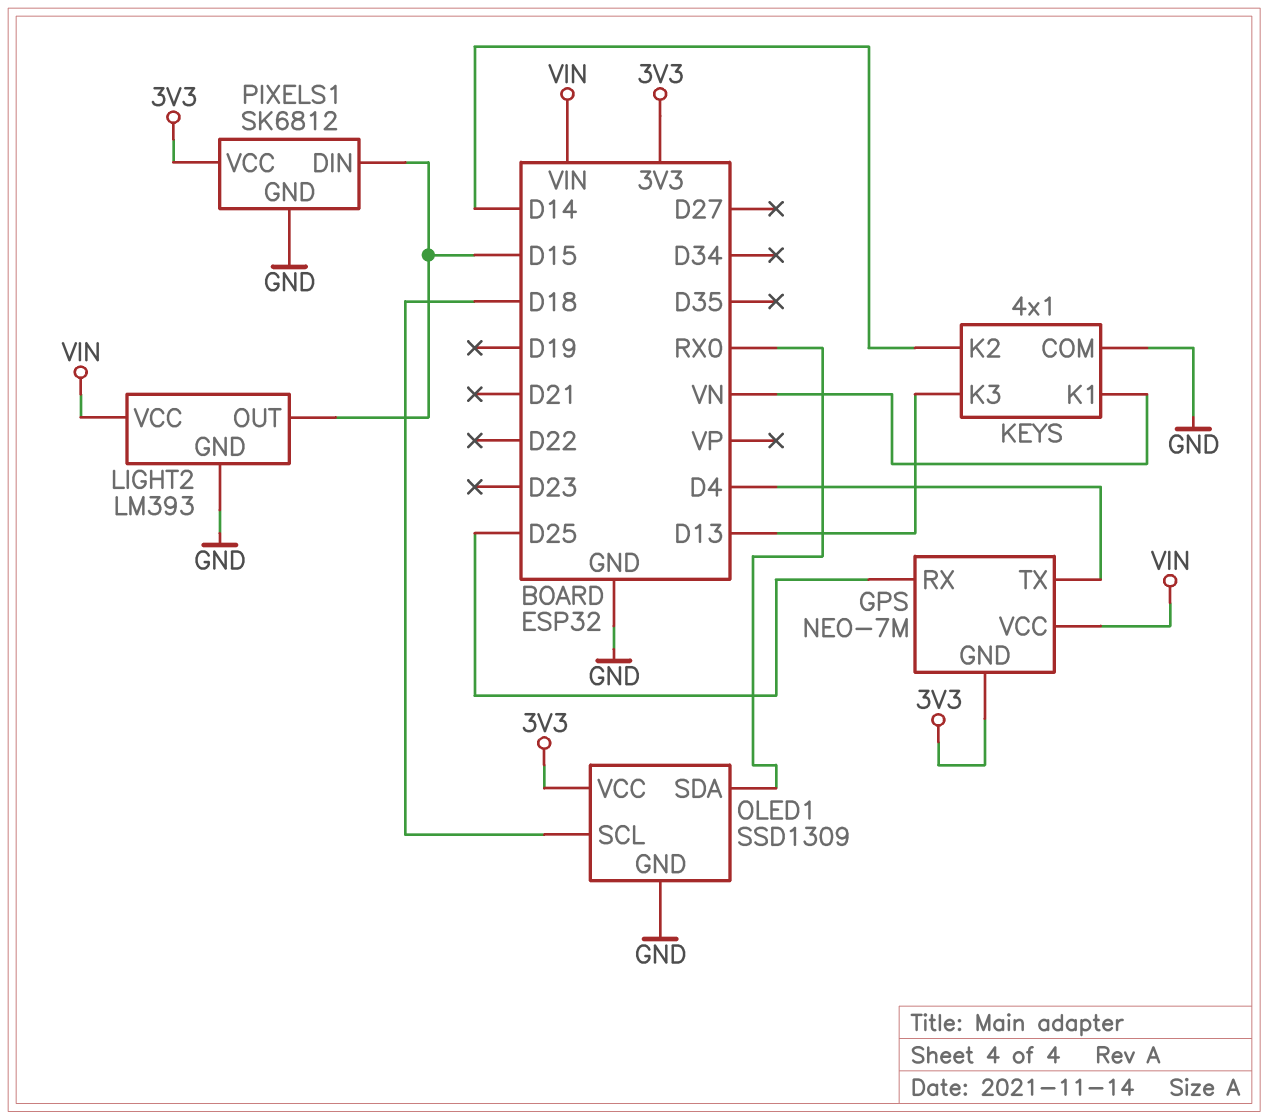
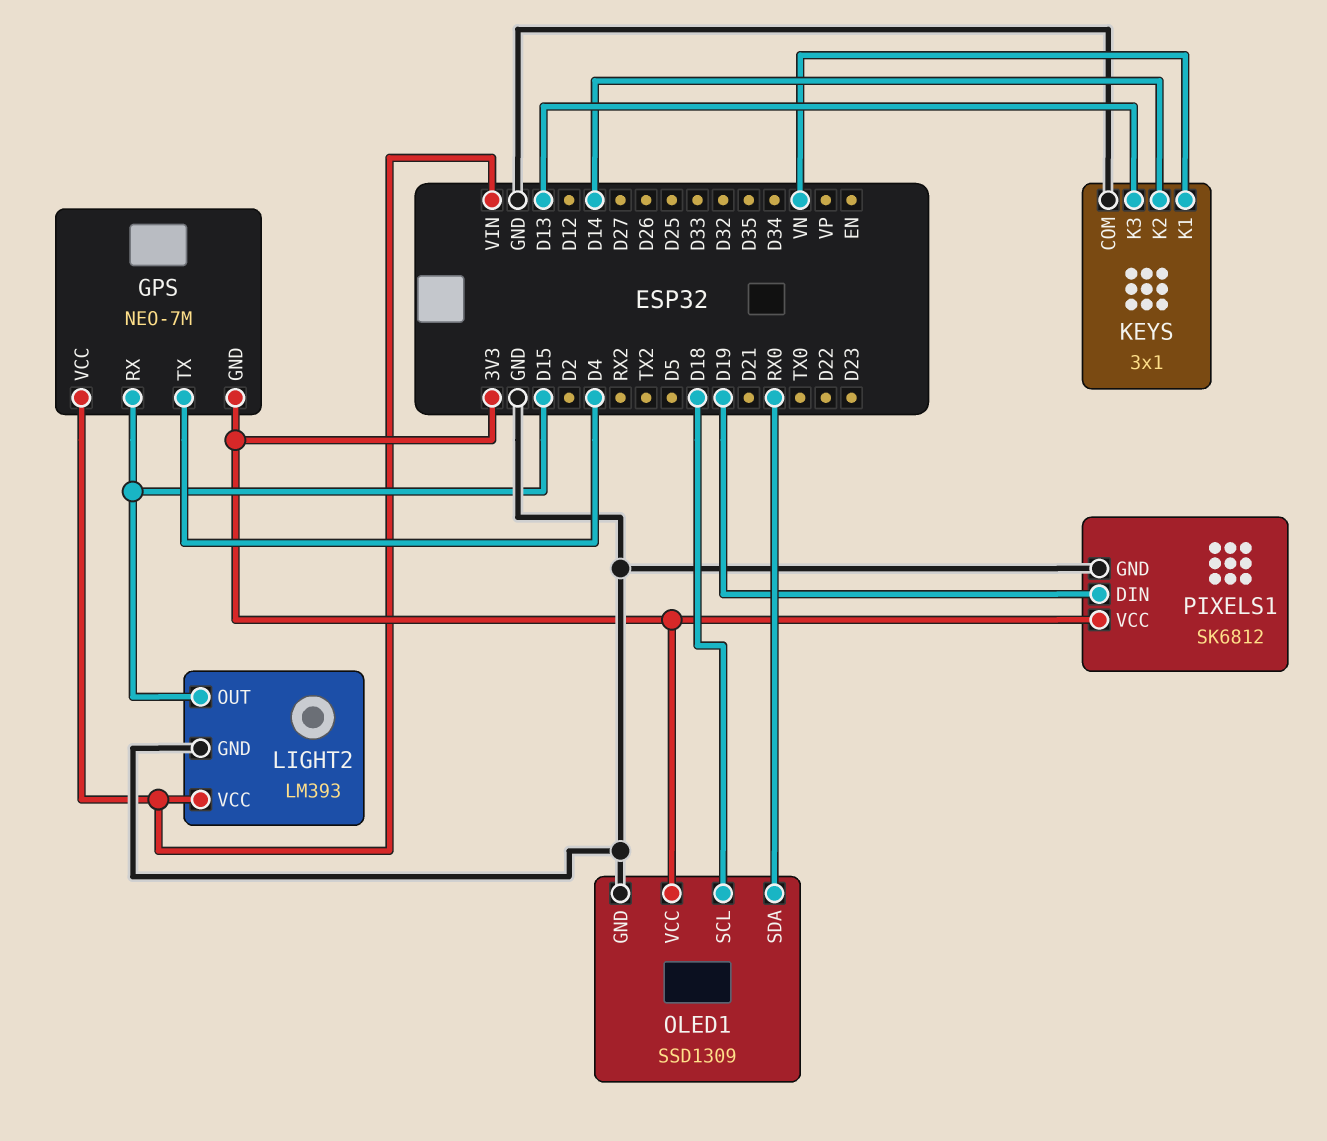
GPS pin RX: D25 -> D15
KEYS: 4x1 -> 3x1
PIXELS1 pin DIN: D15 -> D19

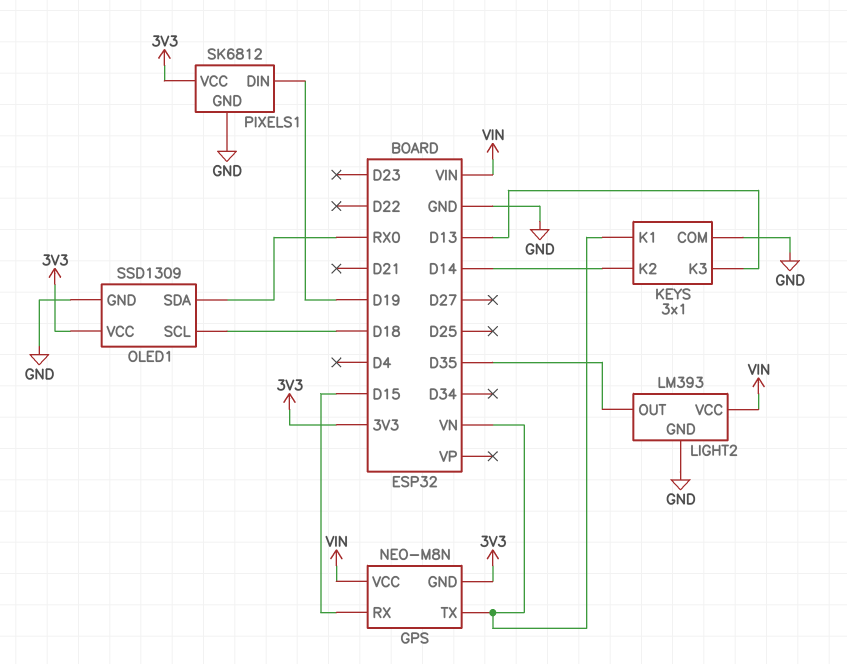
GPS: NEO-7M -> NEO-M8N
GPS pin TX: D4 -> VN
LIGHT2 pin OUT: D15 -> D35

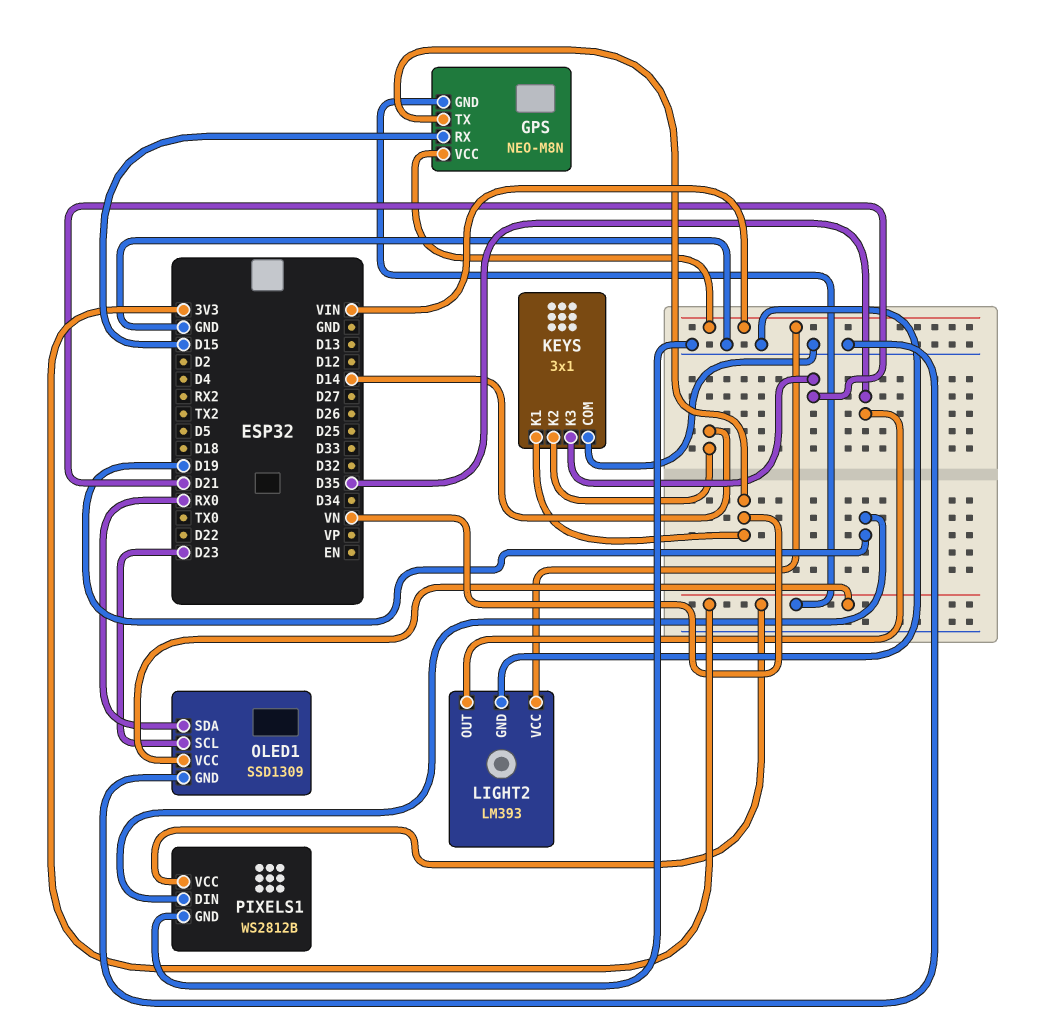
KEYS pin K3: D13 -> D21
OLED1 pin SCL: D18 -> D23
PIXELS1: SK6812 -> WS2812B

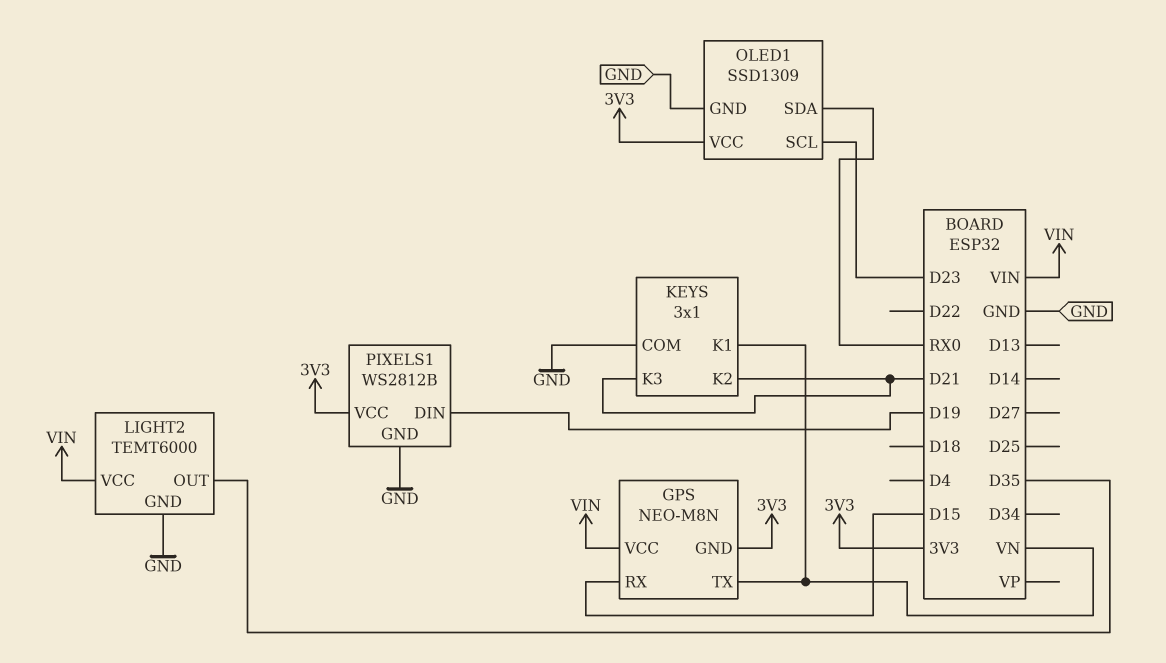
KEYS pin K2: D14 -> D21
LIGHT2: LM393 -> TEMT6000

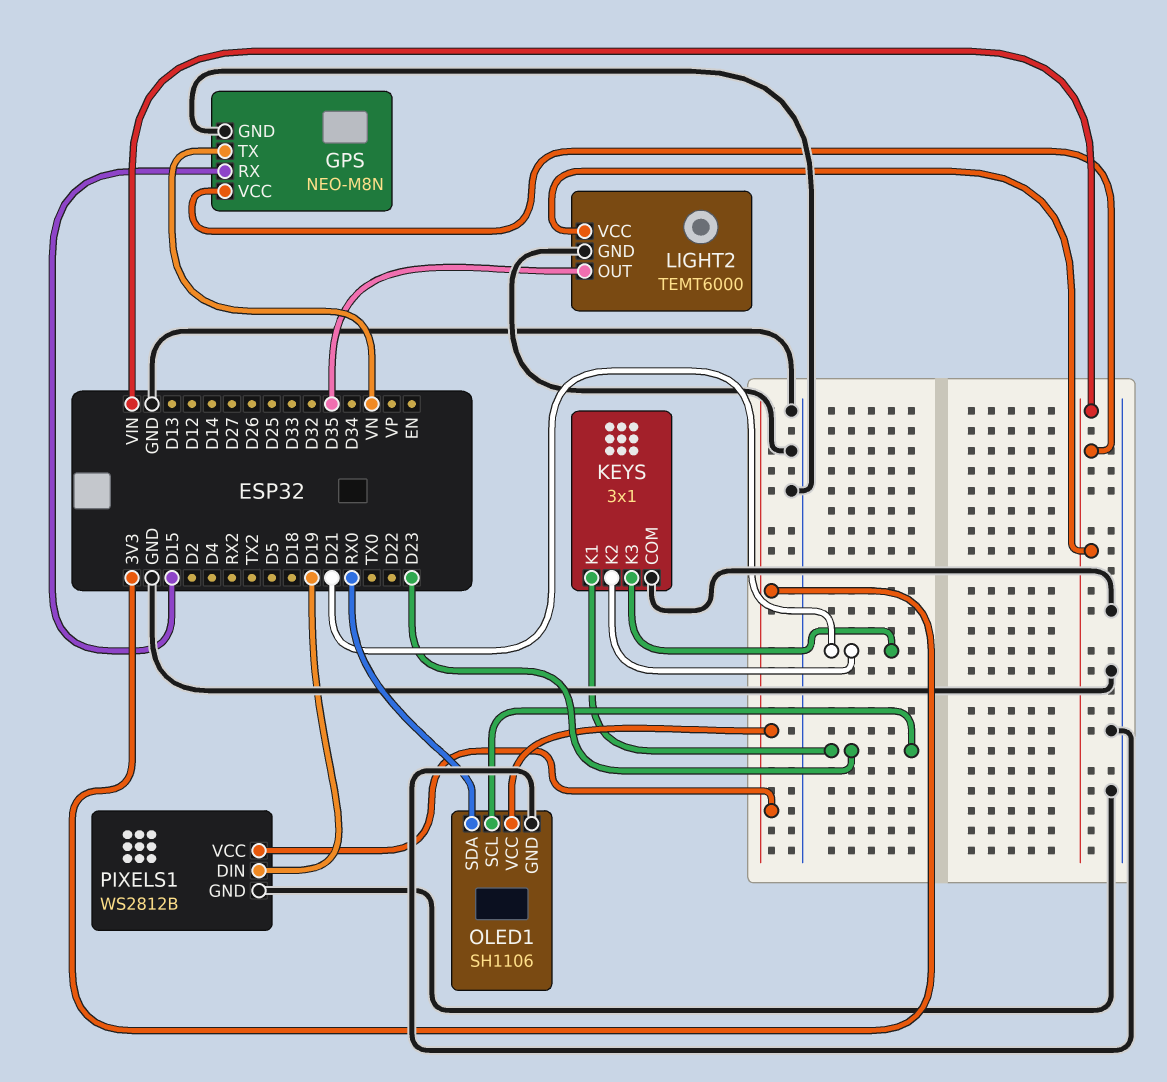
GPS pin GND: 3V3 -> GND
KEYS pin K1: VN -> D23
OLED1: SSD1309 -> SH1106

